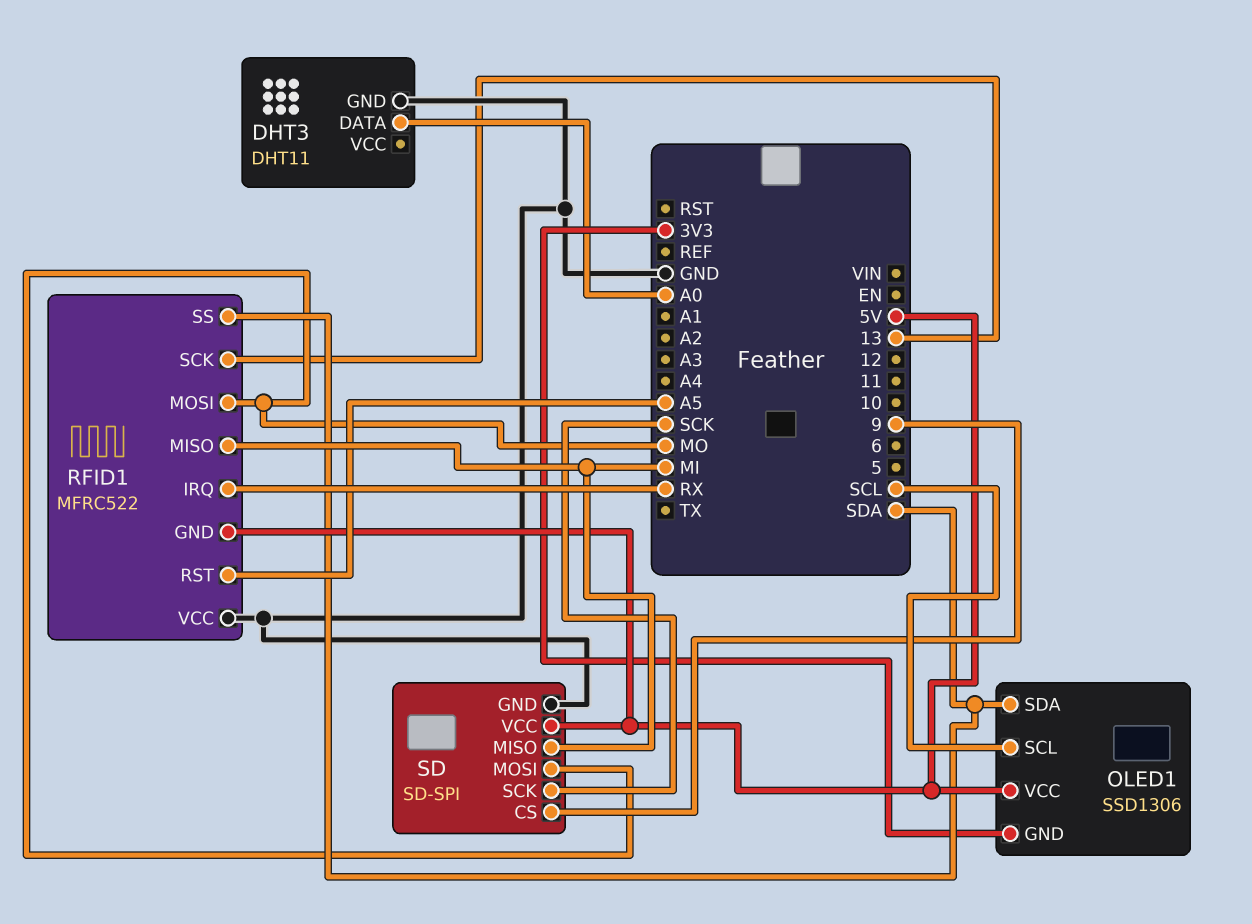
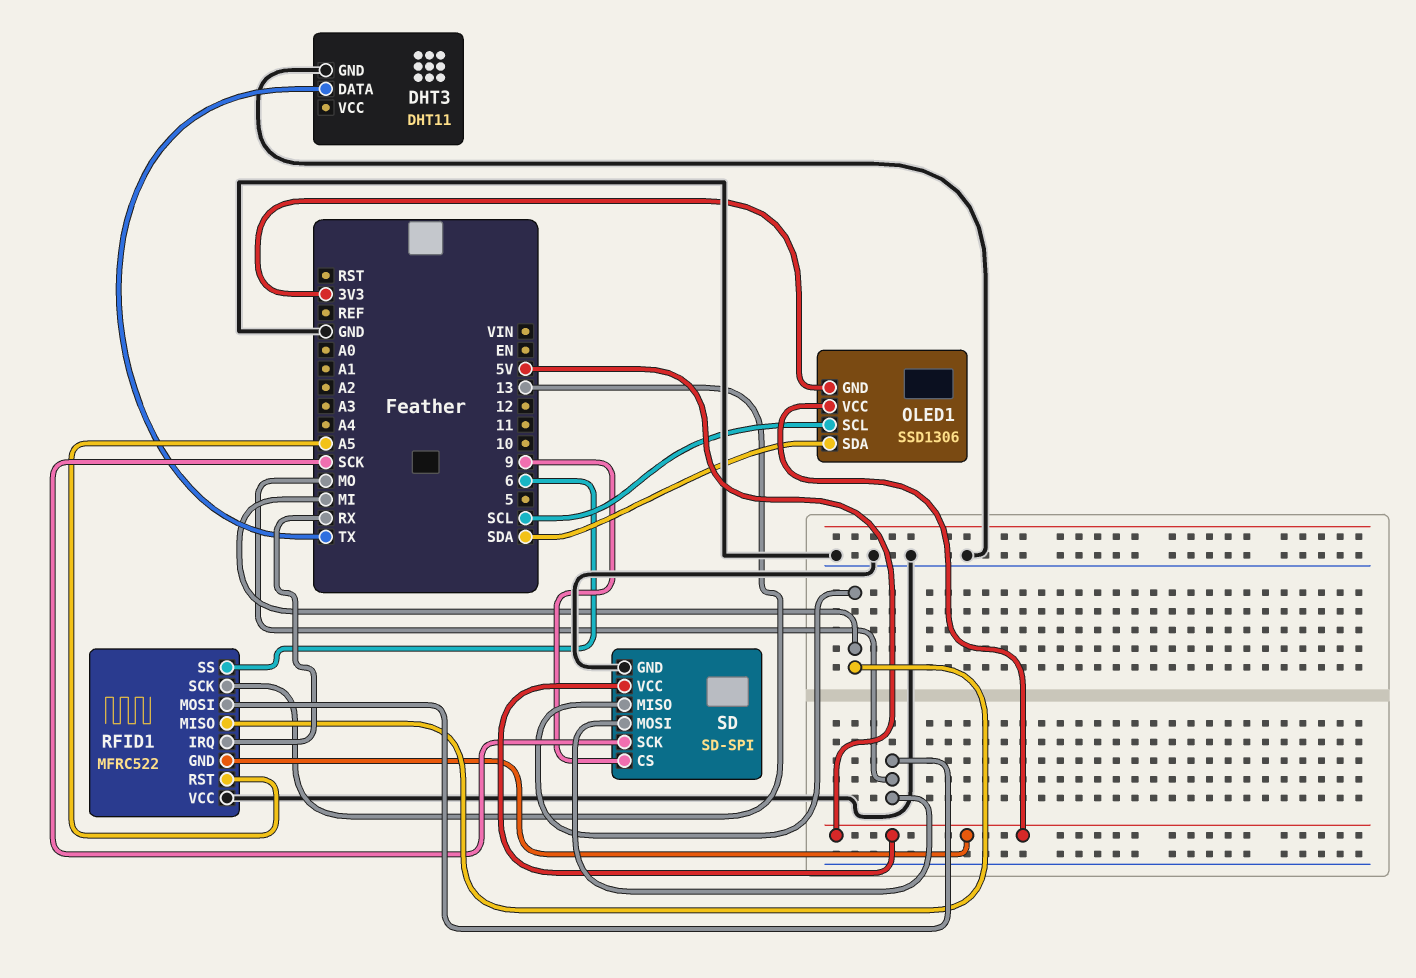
DHT3 pin DATA: A0 -> TX
RFID1 pin SS: SDA -> 6

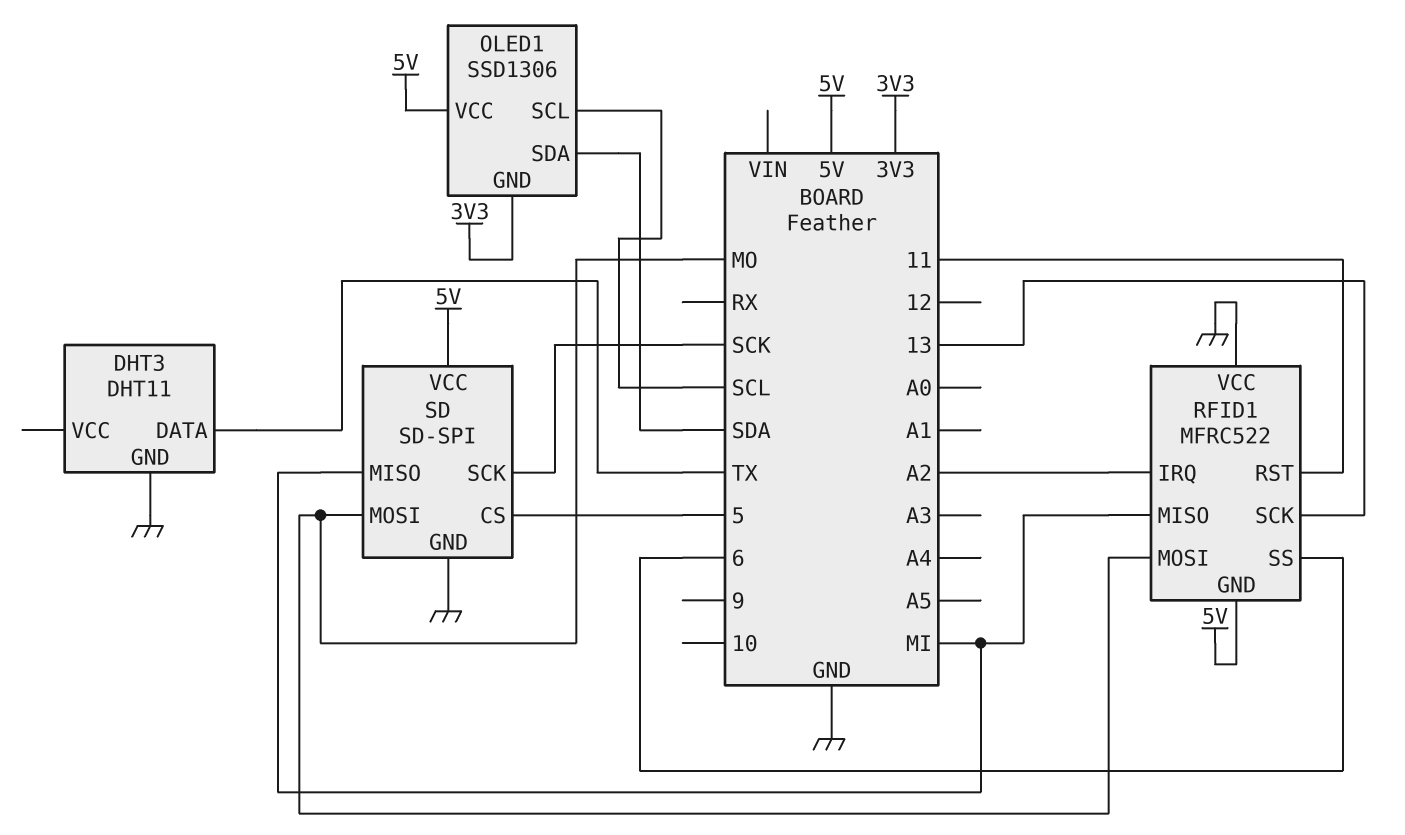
RFID1 pin IRQ: RX -> A2
RFID1 pin RST: A5 -> 11
SD pin CS: 9 -> 5

